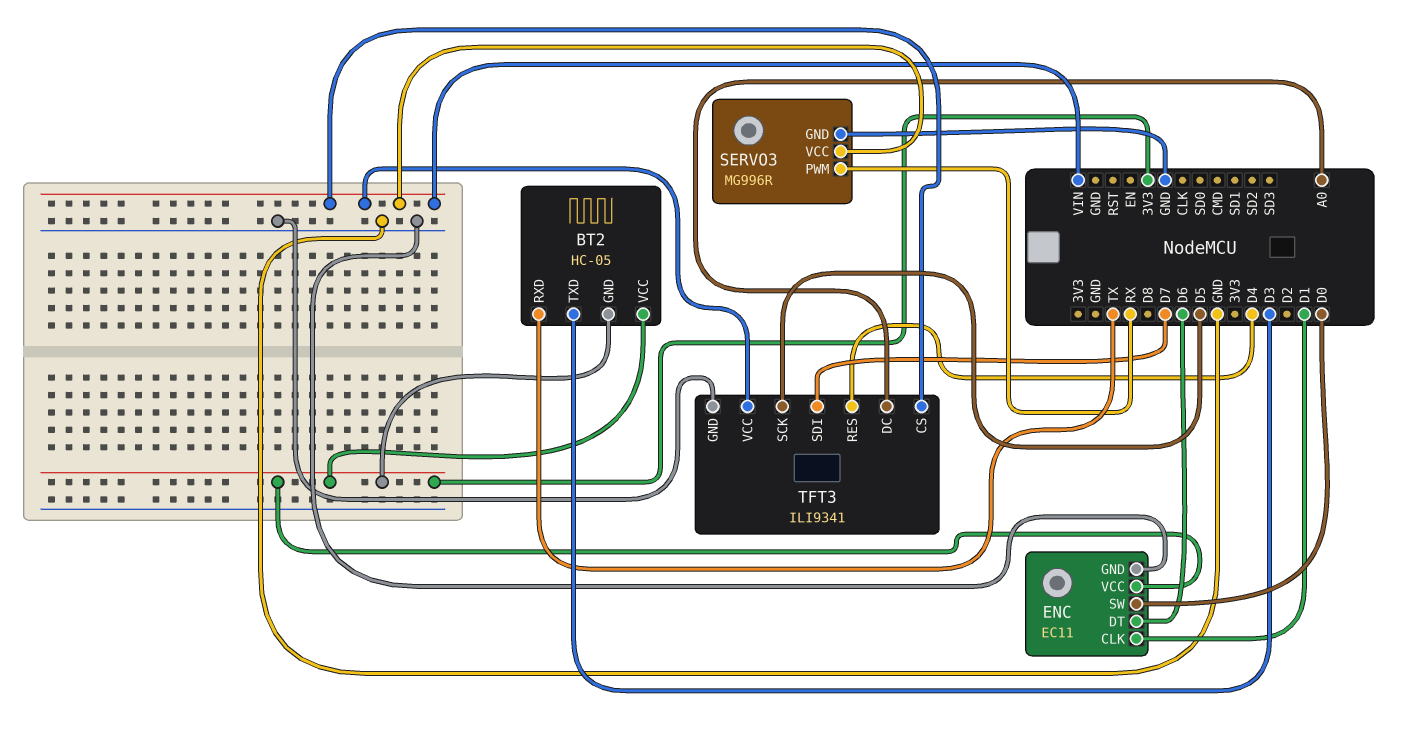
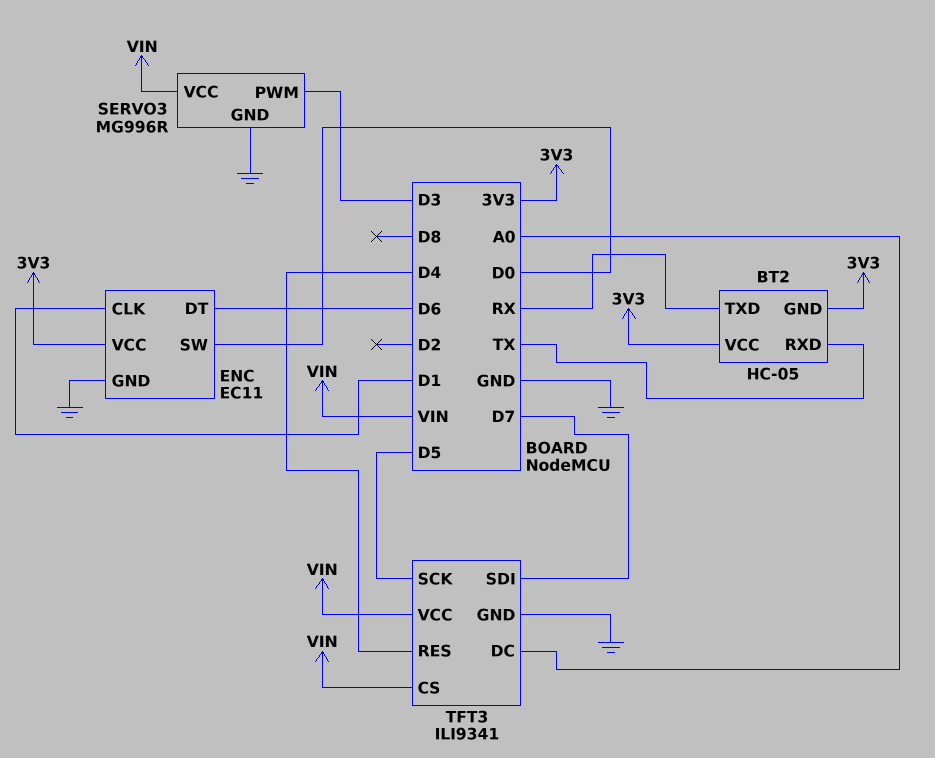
BT2 pin TXD: D3 -> RX
SERVO3 pin PWM: RX -> D3

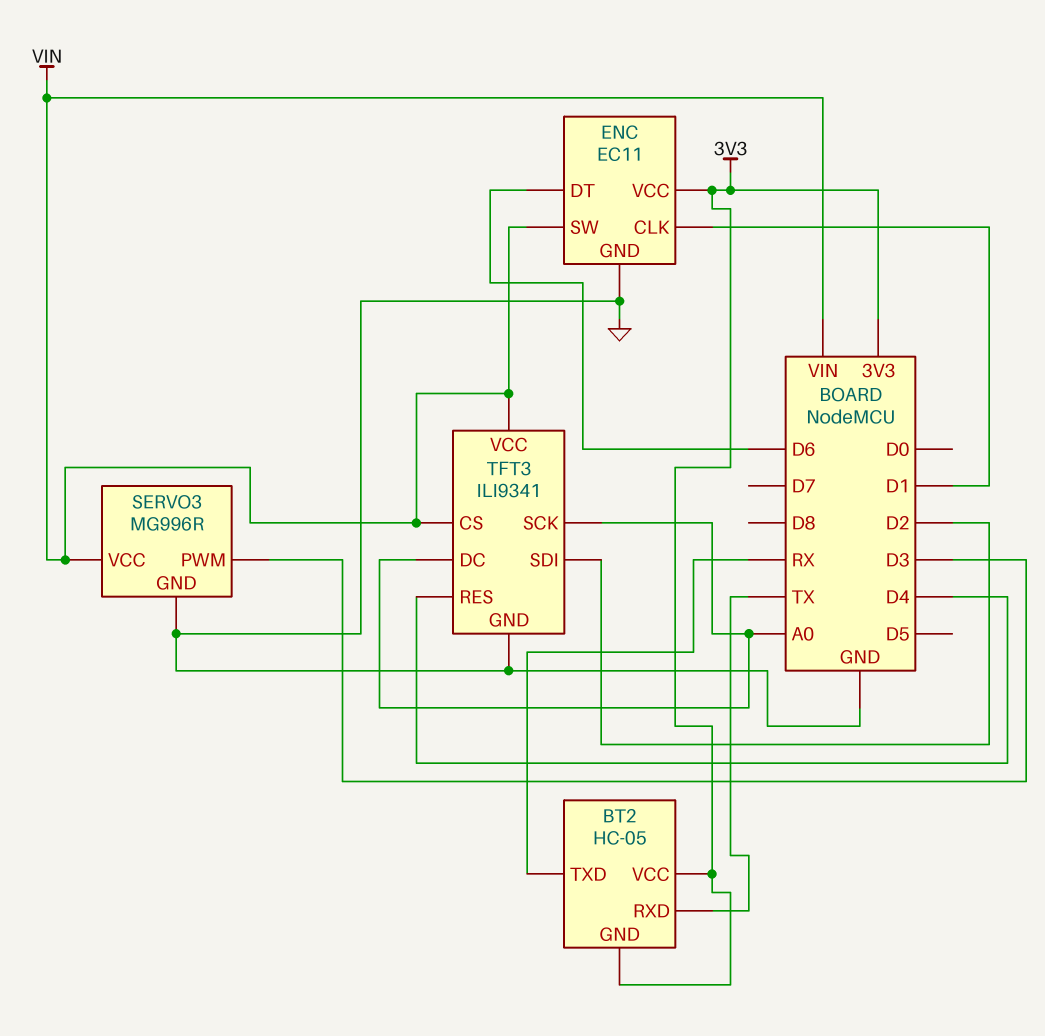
ENC pin SW: D0 -> VIN
TFT3 pin SCK: D5 -> A0
TFT3 pin SDI: D7 -> D2

